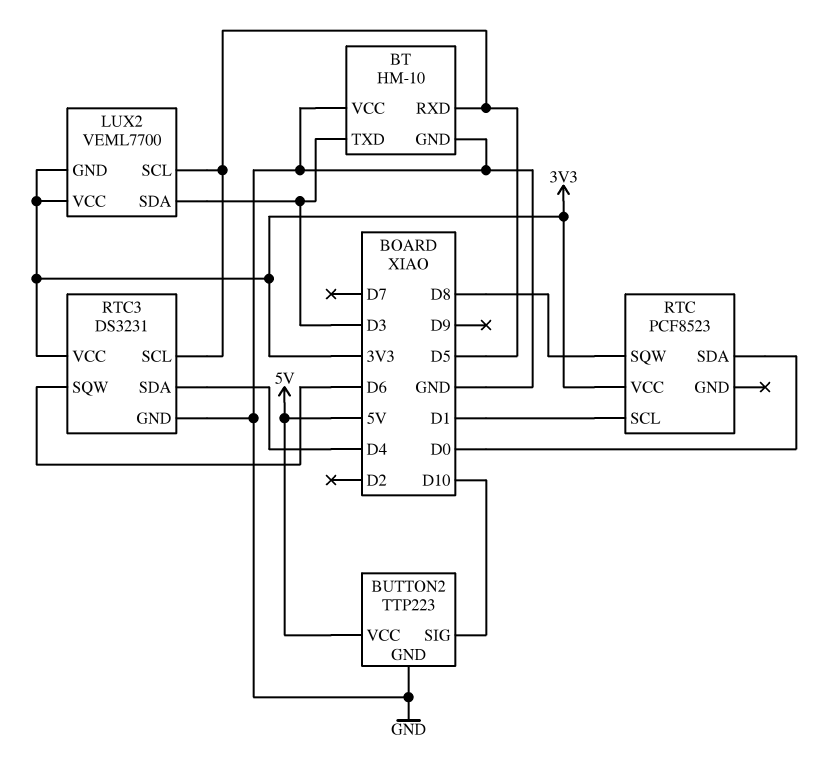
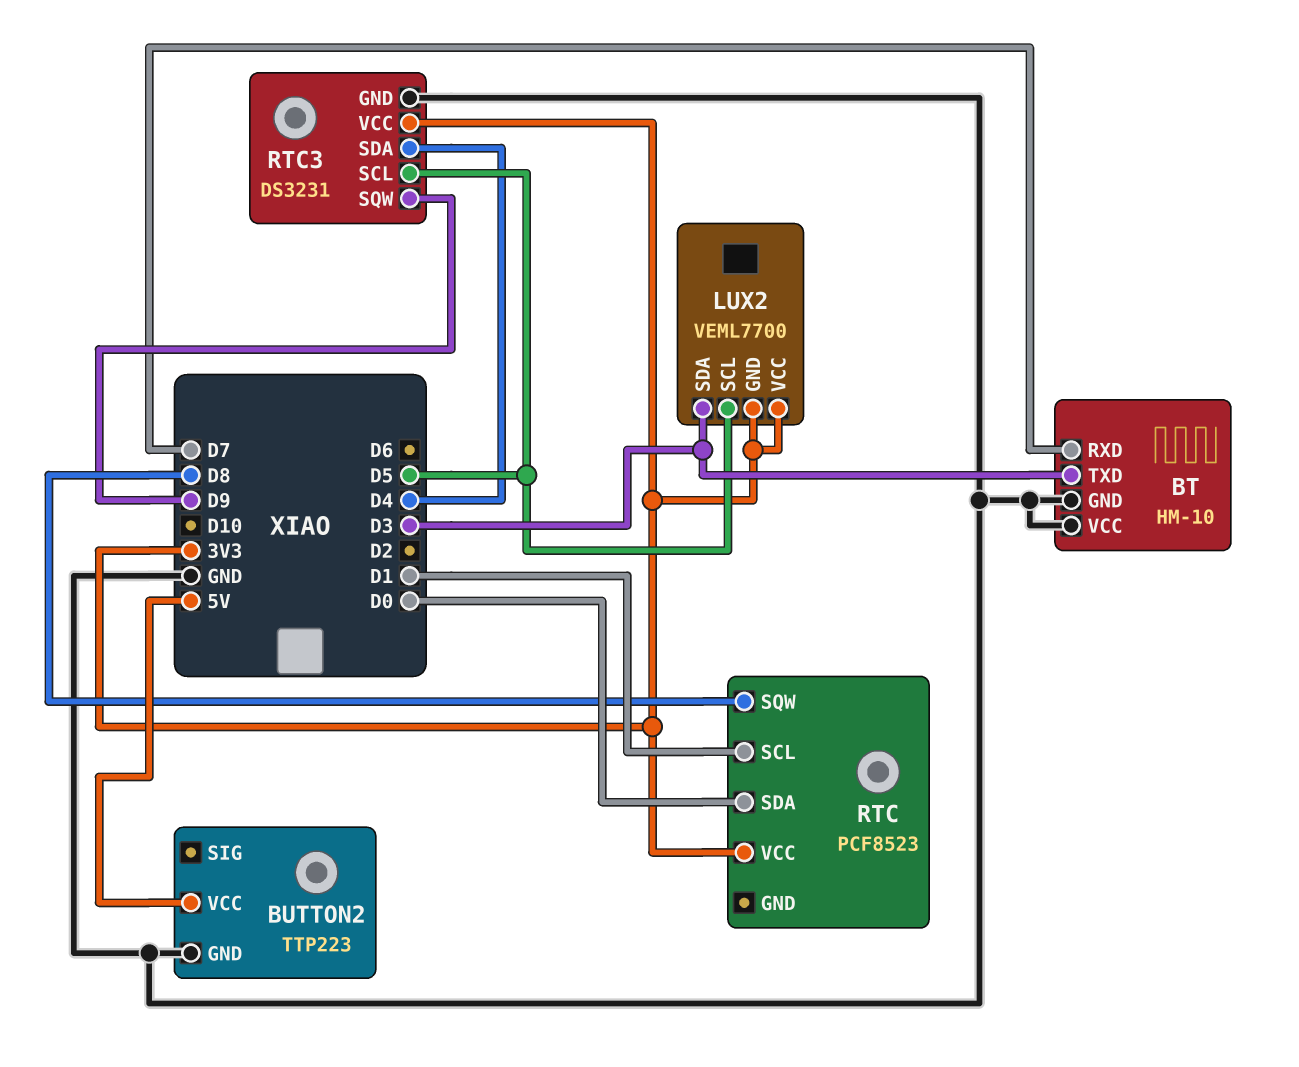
BT pin RXD: D5 -> D7
BUTTON2 pin SIG: D10 -> none
RTC3 pin SQW: D6 -> D9

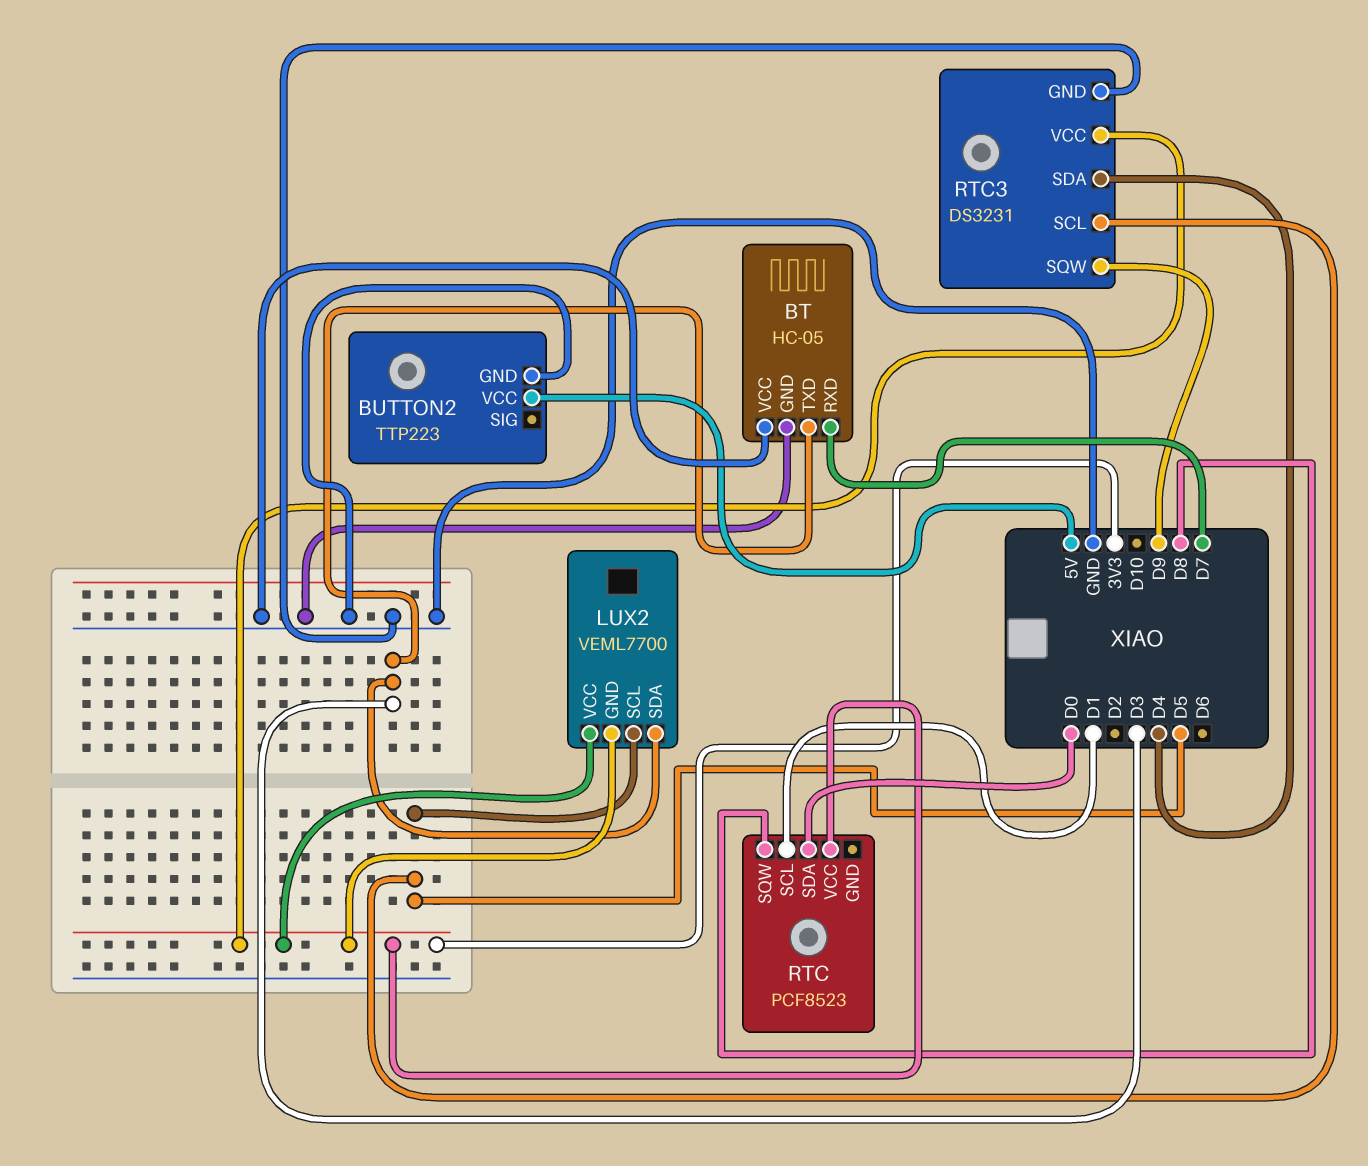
BT: HM-10 -> HC-05

